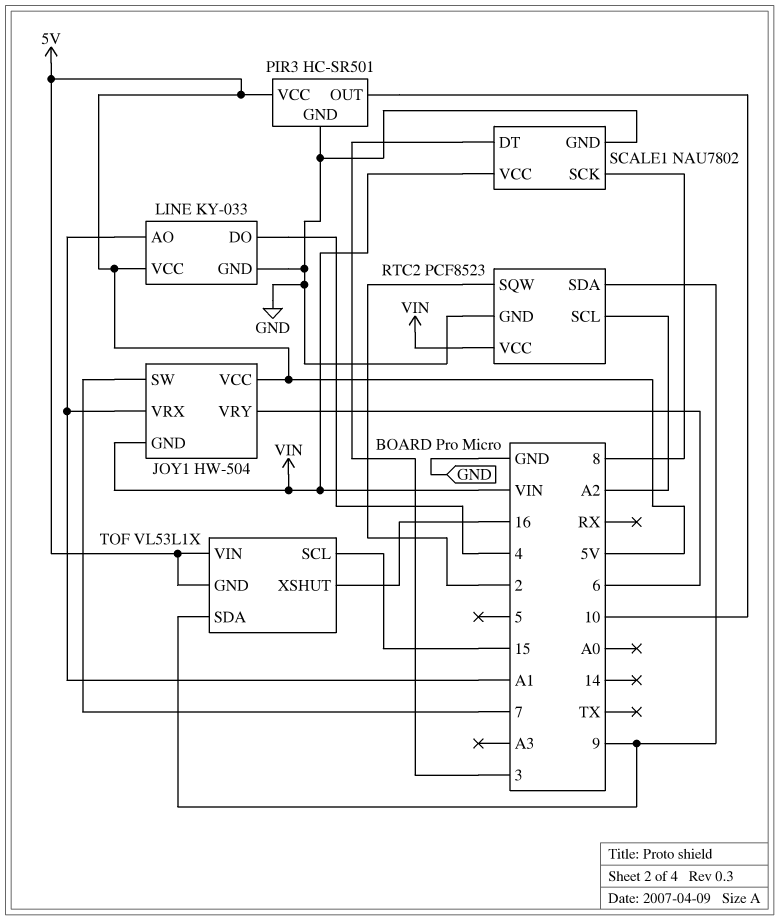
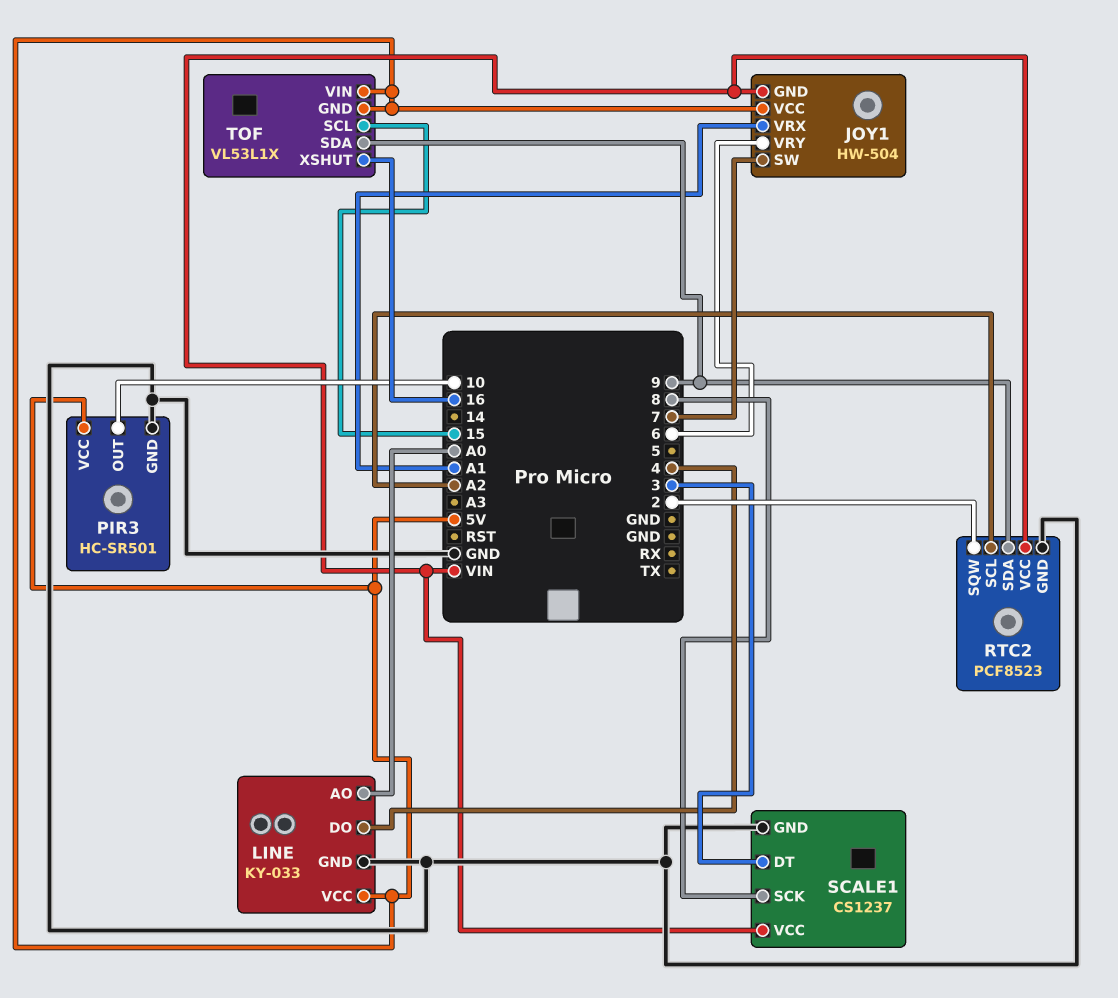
LINE pin AO: A1 -> A0
SCALE1: NAU7802 -> CS1237

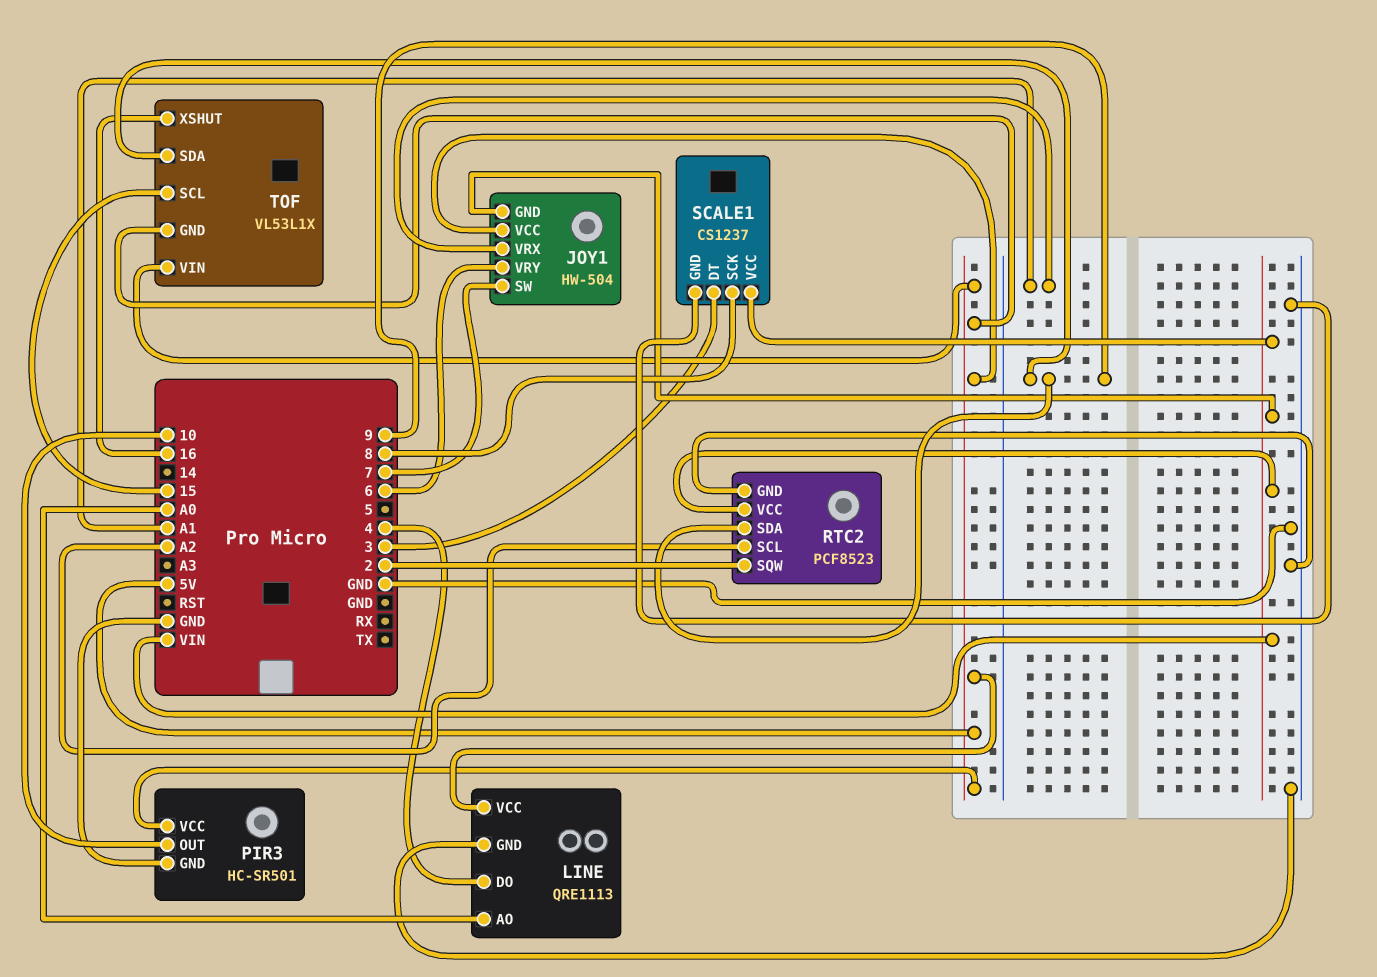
LINE: KY-033 -> QRE1113

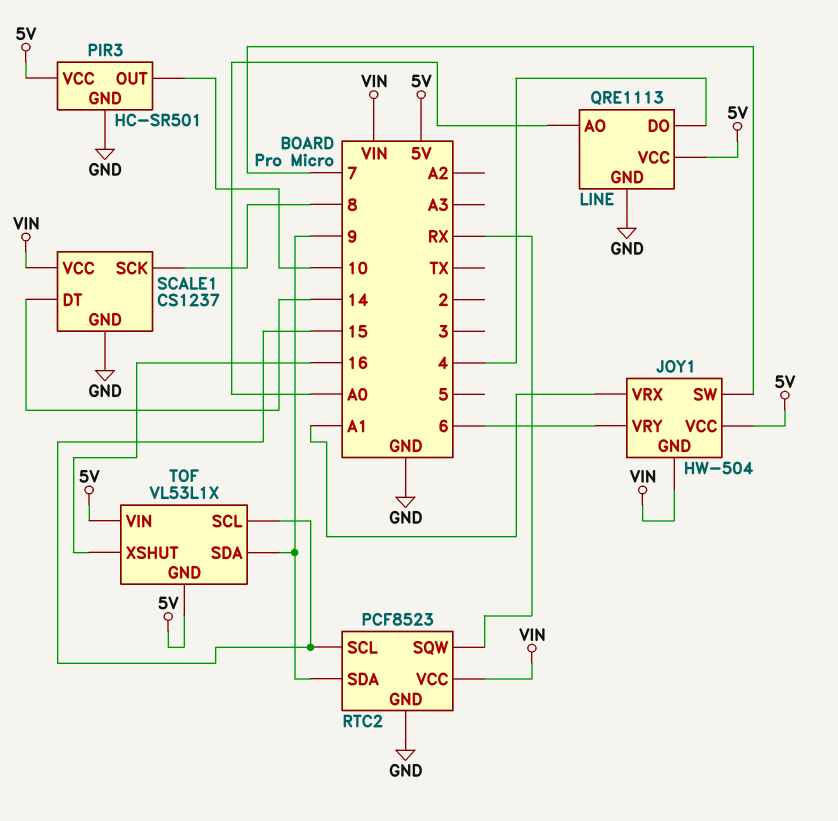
RTC2 pin SCL: A2 -> 15
RTC2 pin SQW: 2 -> RX
SCALE1 pin DT: 3 -> 14

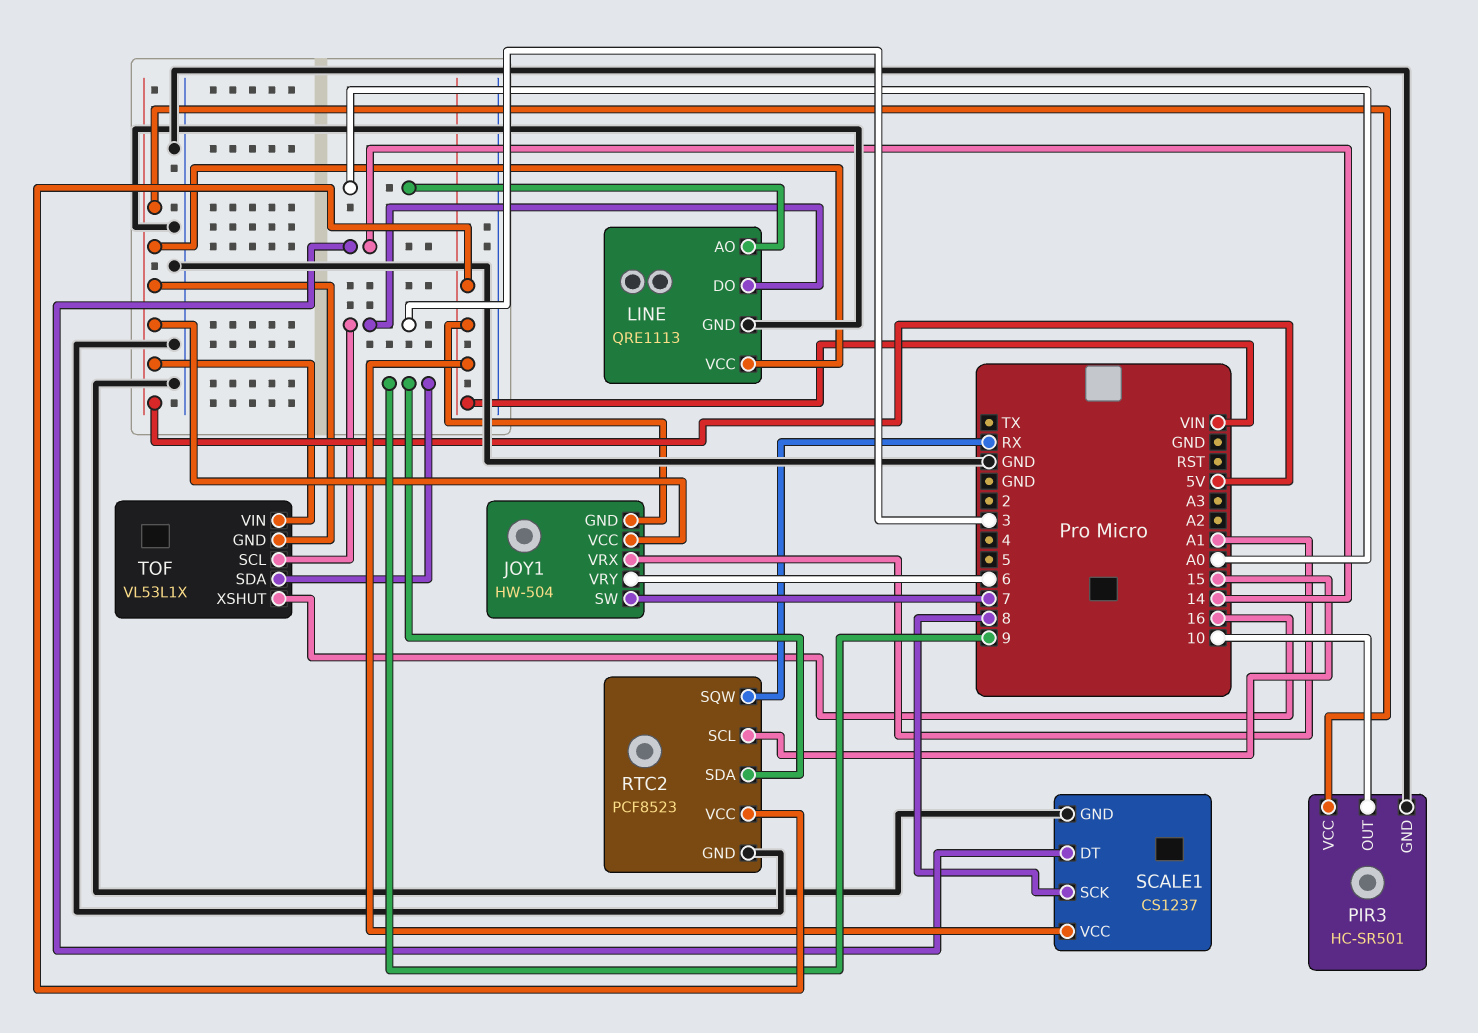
LINE pin DO: 4 -> 3
TOF pin SCL: 15 -> 3

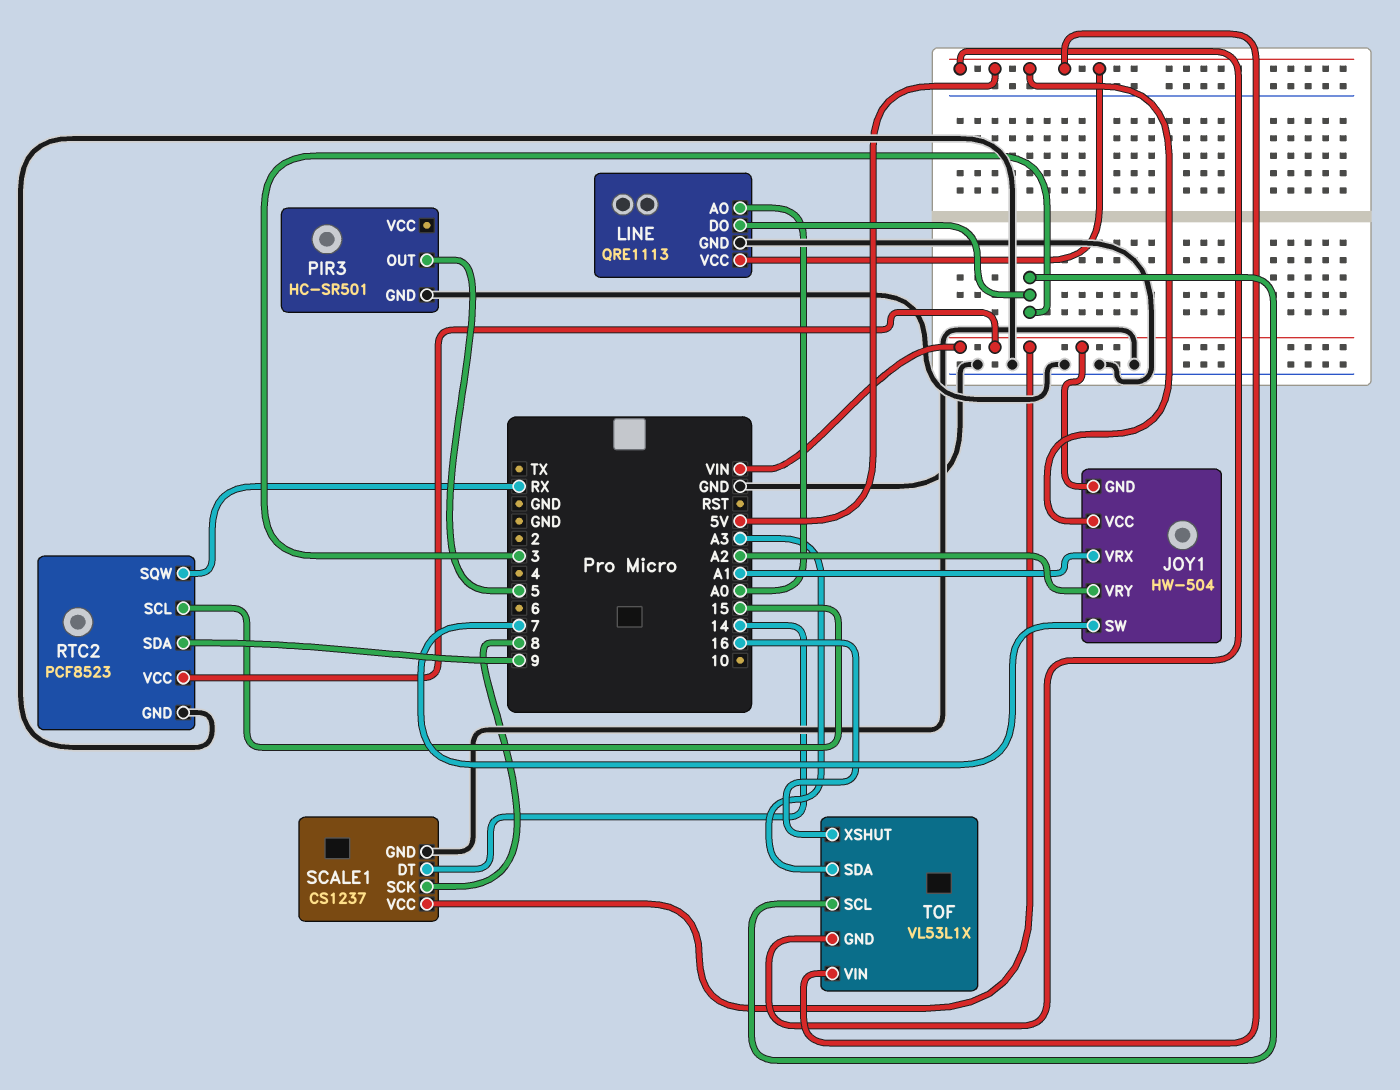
JOY1 pin VRY: 6 -> A2
PIR3 pin OUT: 10 -> 5
PIR3 pin VCC: 5V -> none
TOF pin SDA: 9 -> A3

